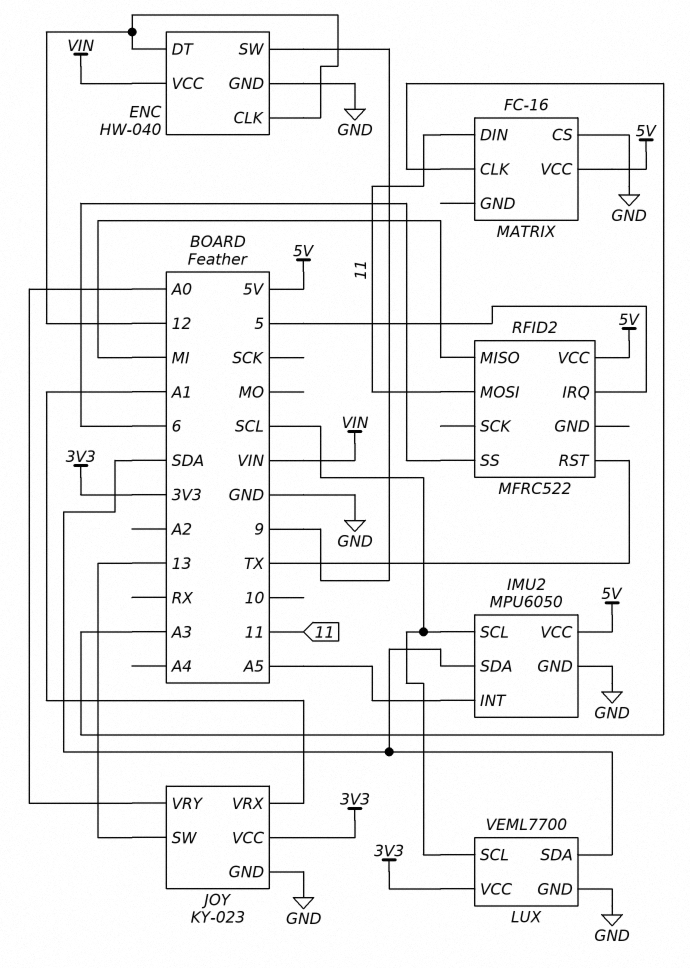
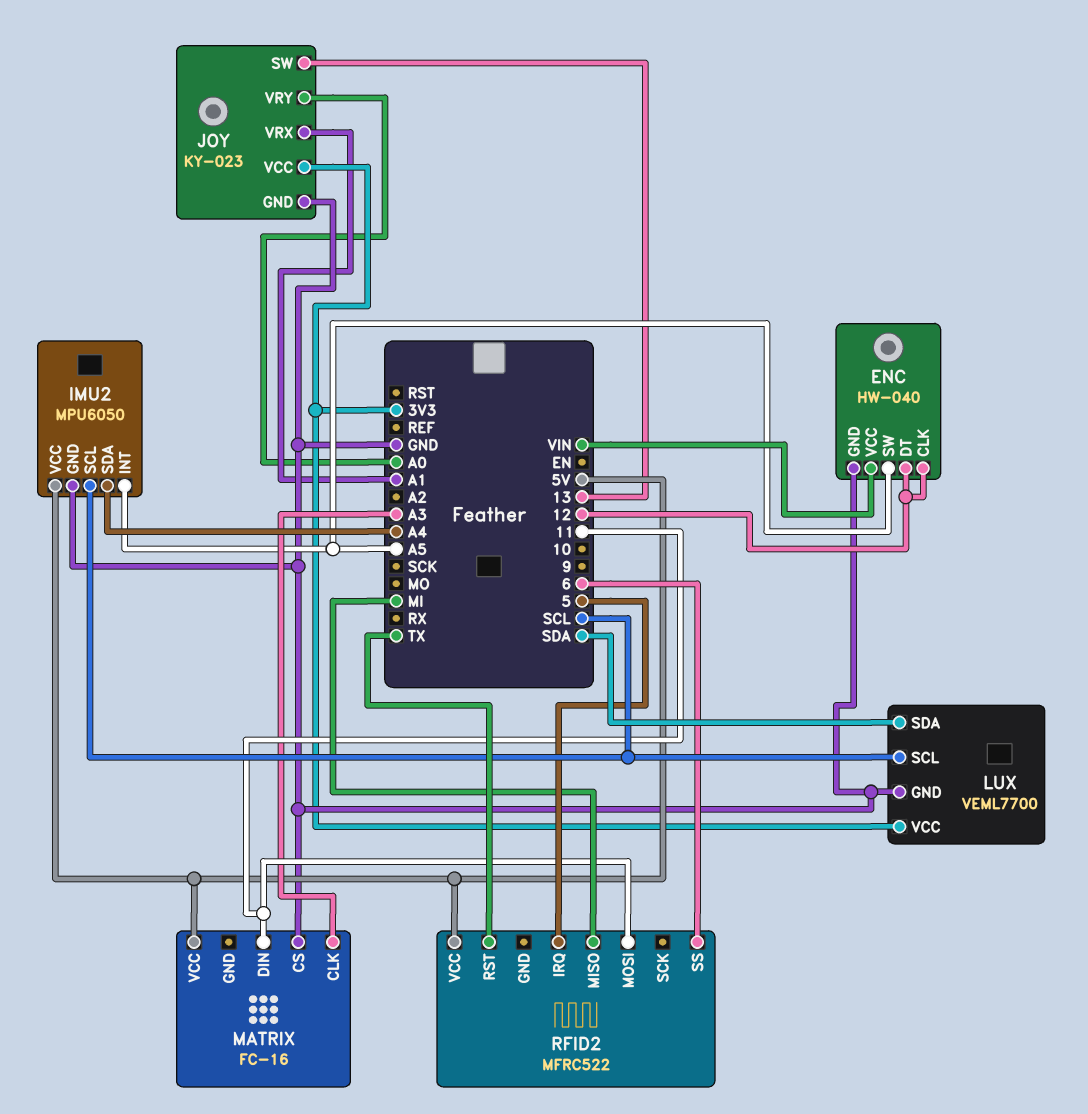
ENC pin SW: 9 -> A5
IMU2 pin SDA: SDA -> A4

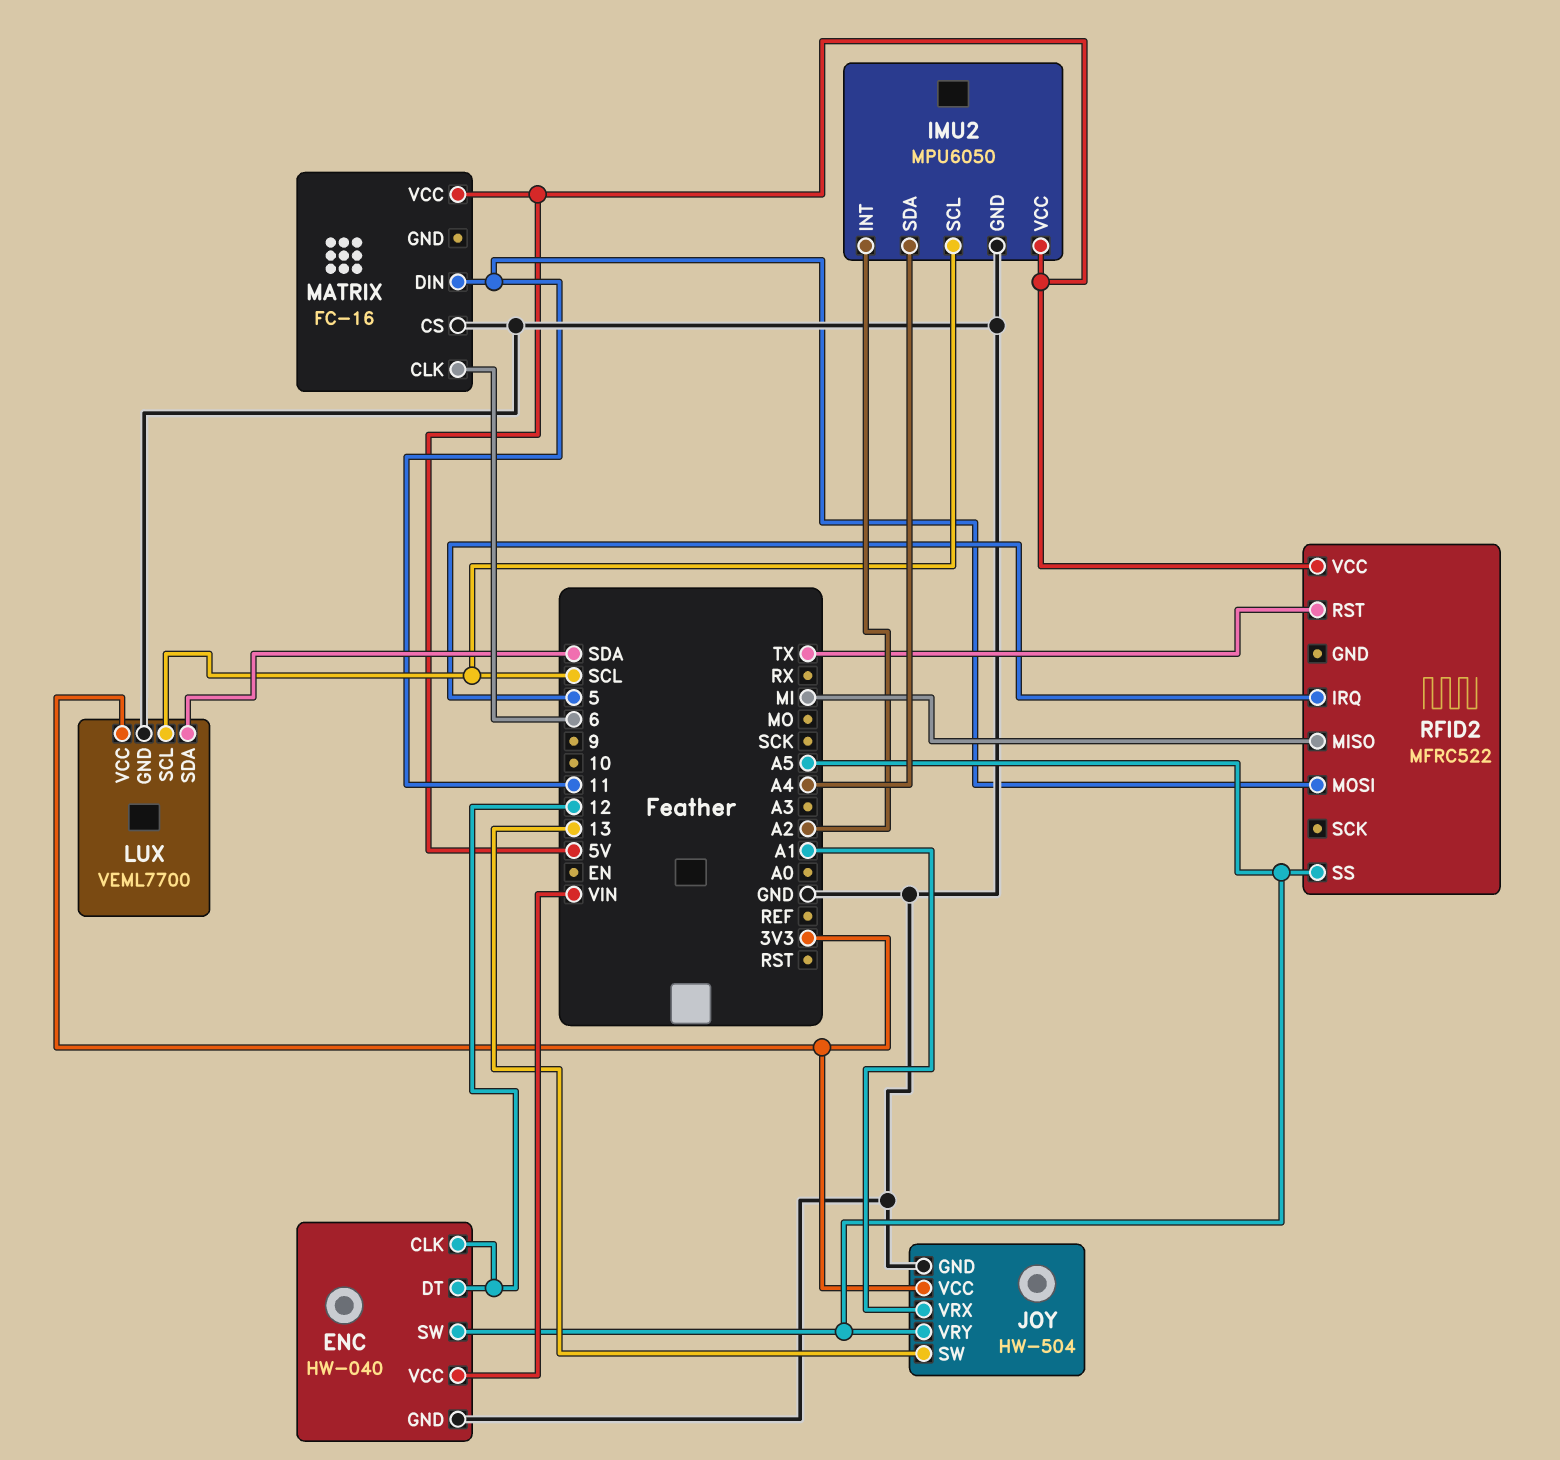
IMU2 pin INT: A5 -> A2
JOY: KY-023 -> HW-504
JOY pin VRY: A0 -> A5
MATRIX pin CLK: A3 -> 6
RFID2 pin SS: 6 -> A5

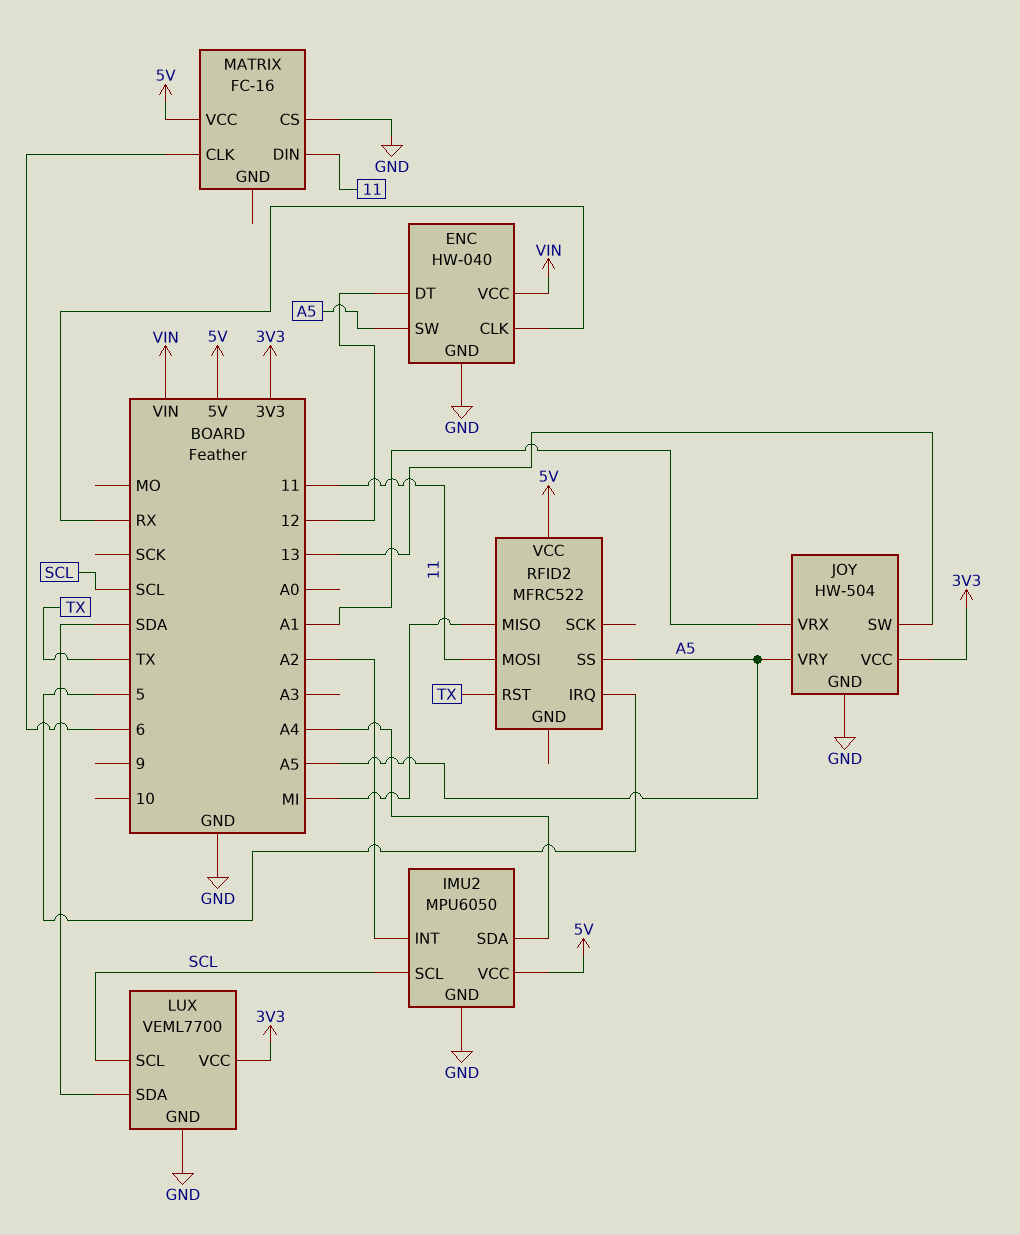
ENC pin CLK: 12 -> RX

